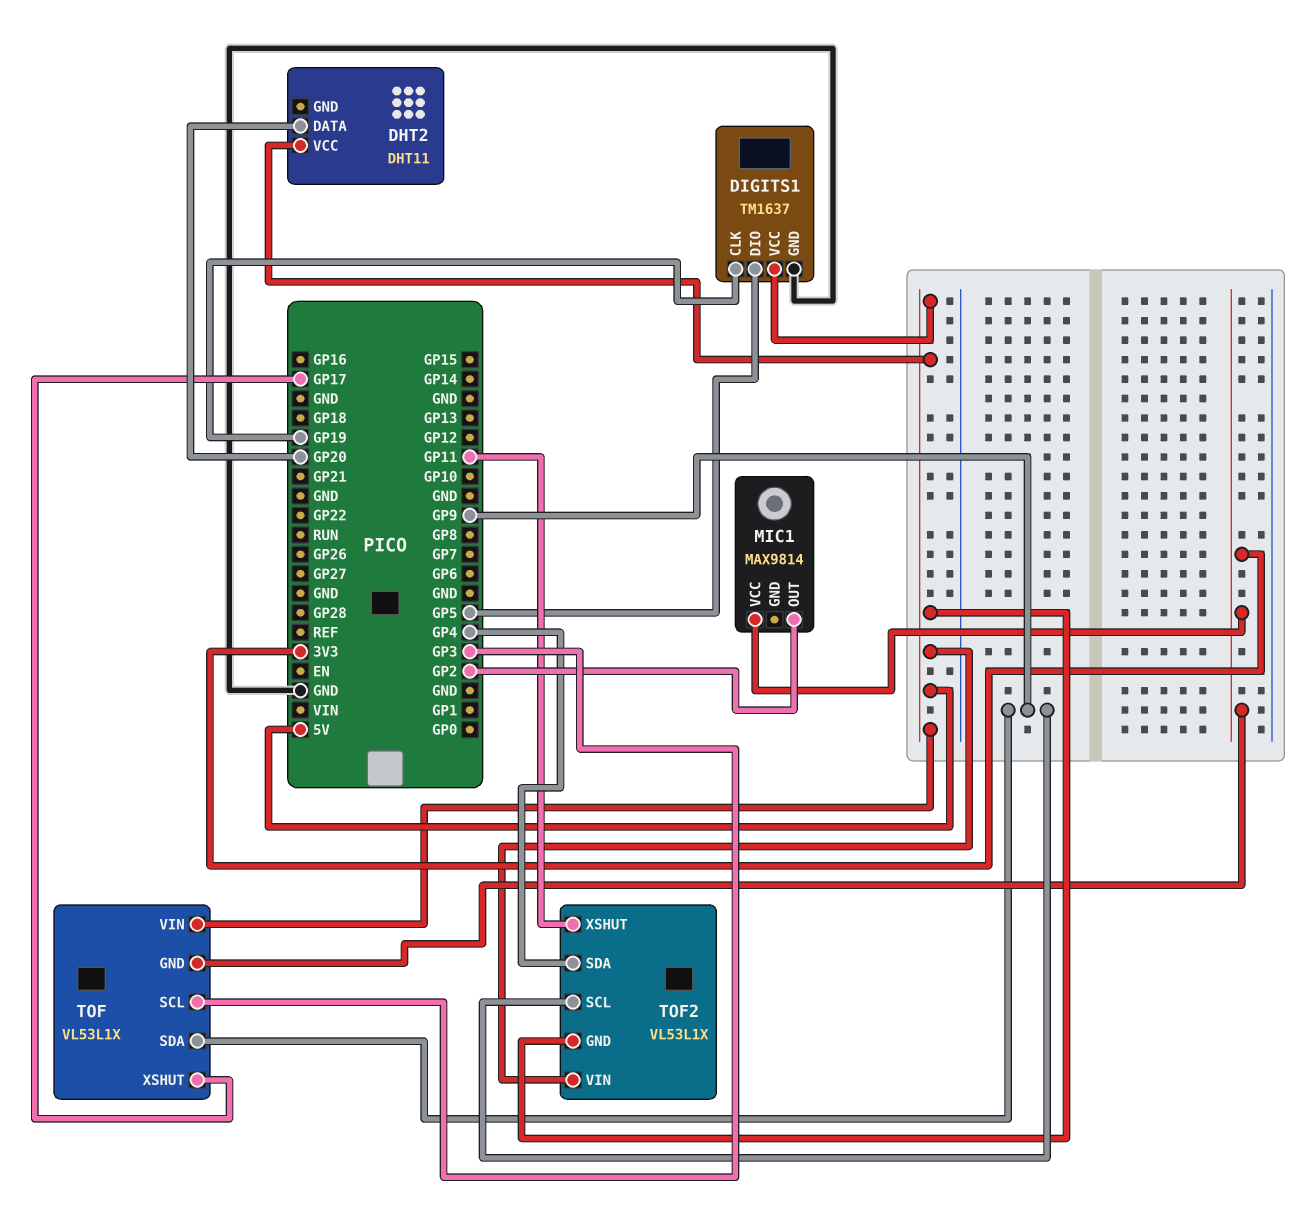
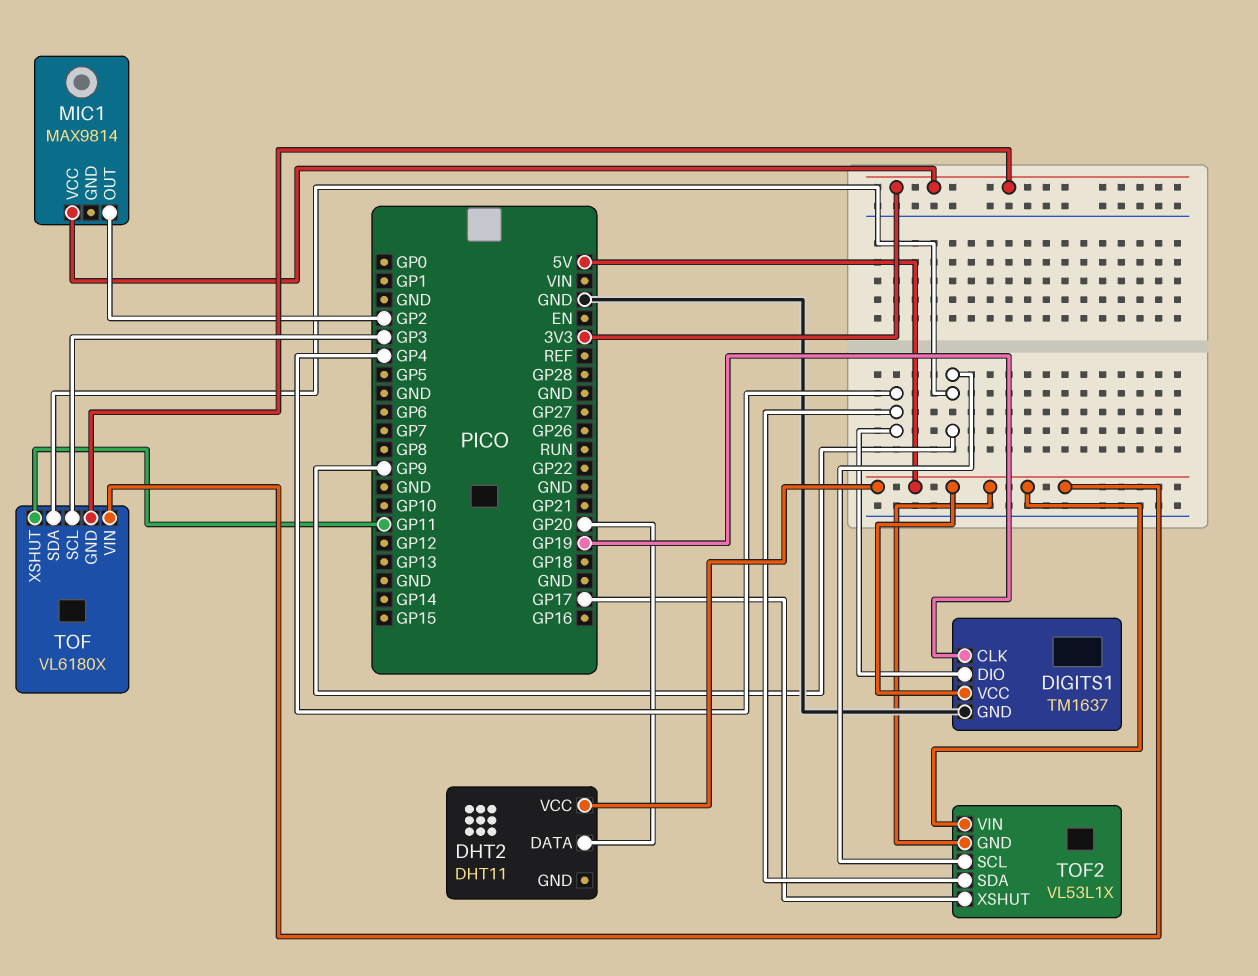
DIGITS1 pin DIO: GP5 -> GP4
TOF: VL53L1X -> VL6180X
TOF pin XSHUT: GP17 -> GP11
TOF2 pin XSHUT: GP11 -> GP17

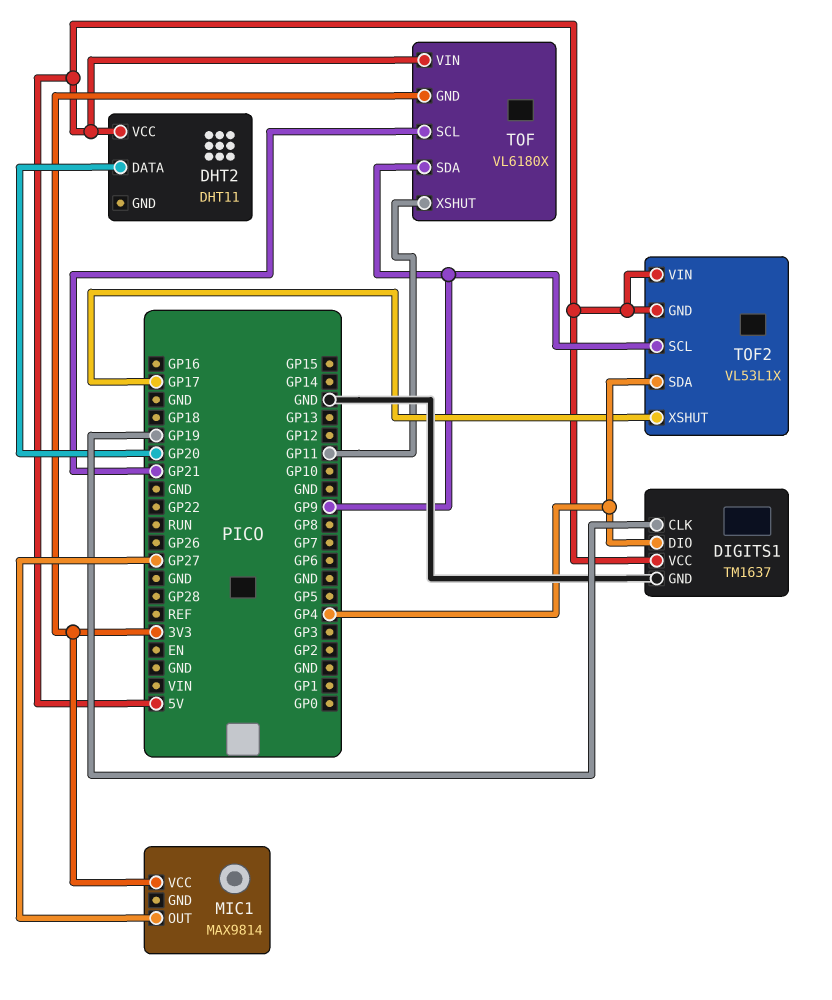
MIC1 pin OUT: GP2 -> GP27
TOF pin SCL: GP3 -> GP21

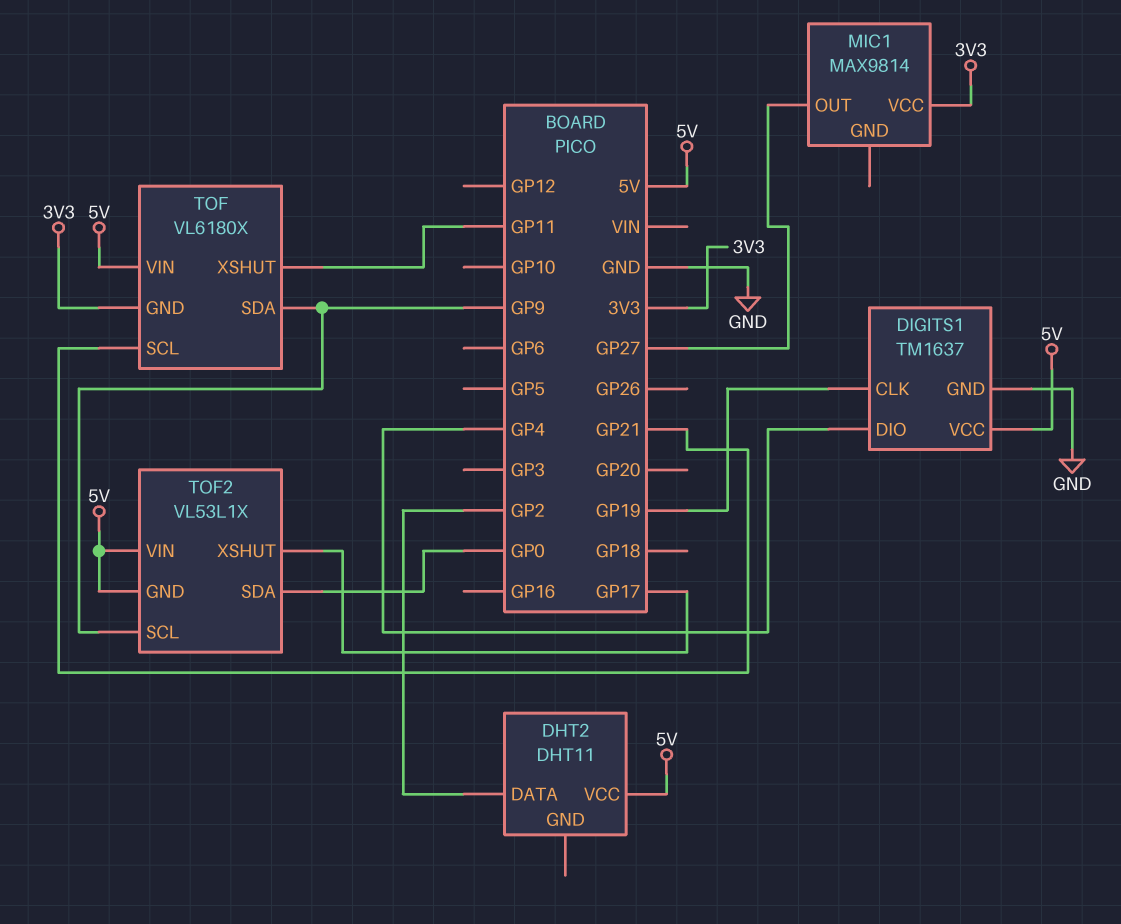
DHT2 pin DATA: GP20 -> GP2
TOF2 pin SDA: GP4 -> GP0

